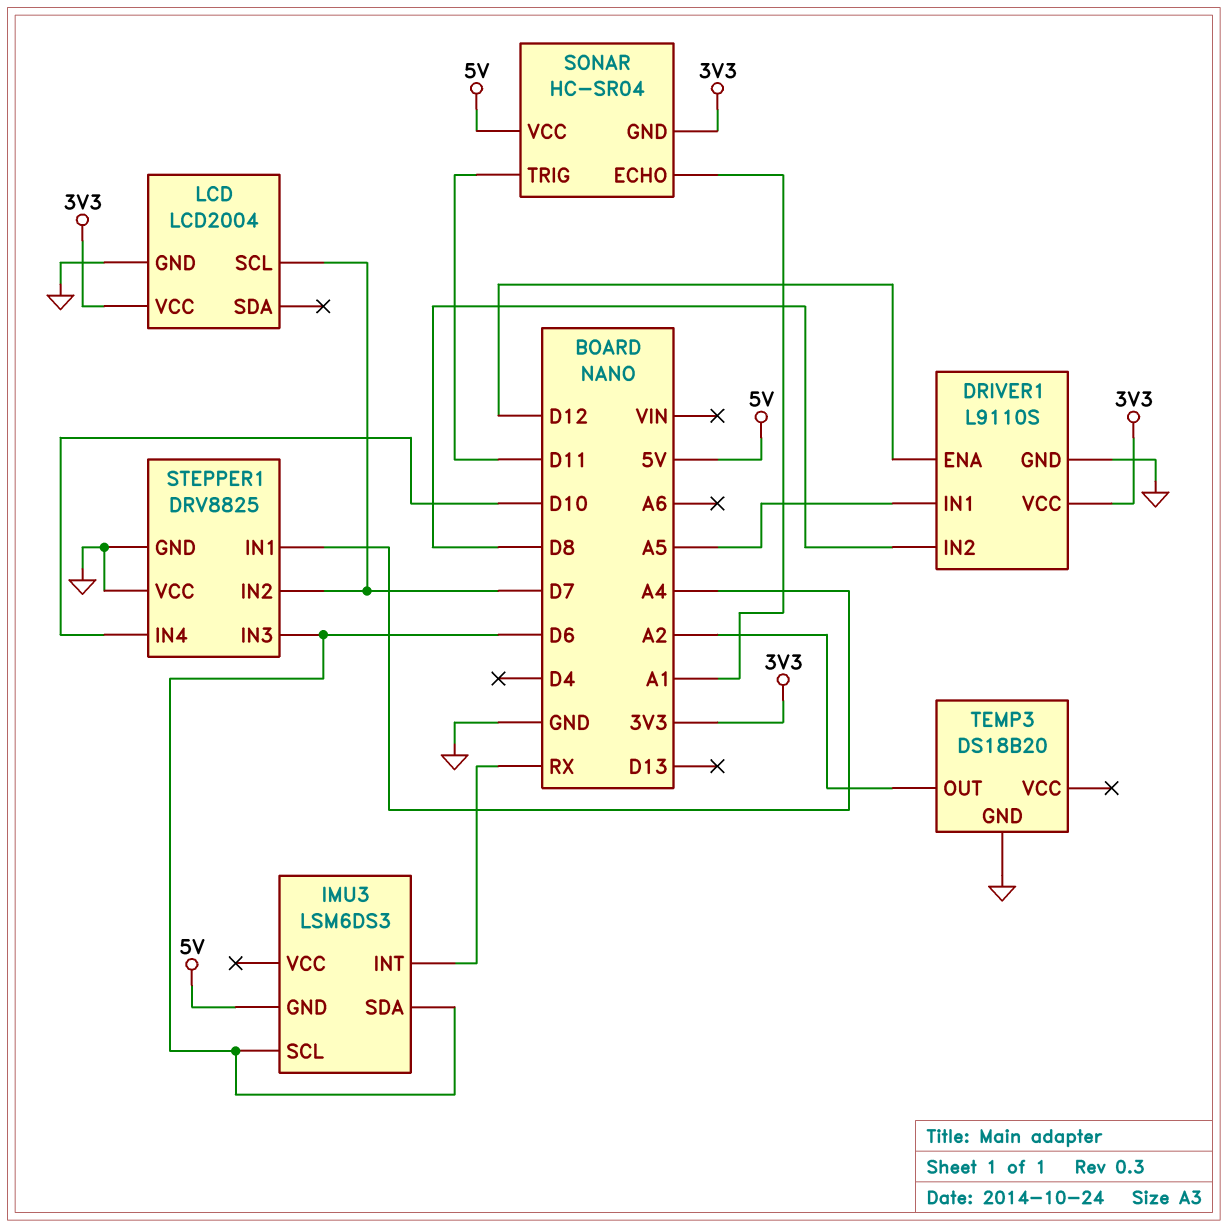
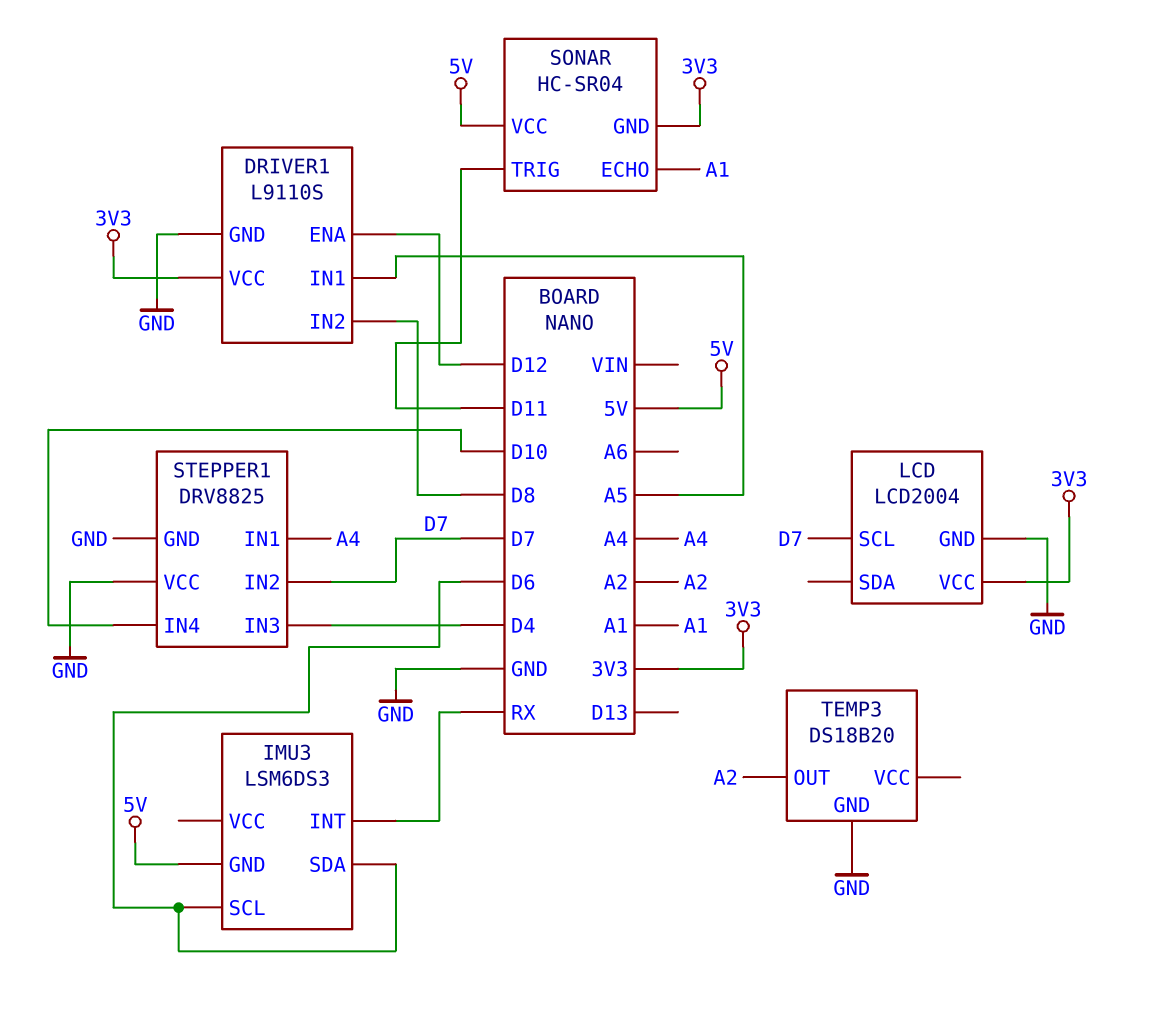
STEPPER1 pin IN3: D6 -> D4

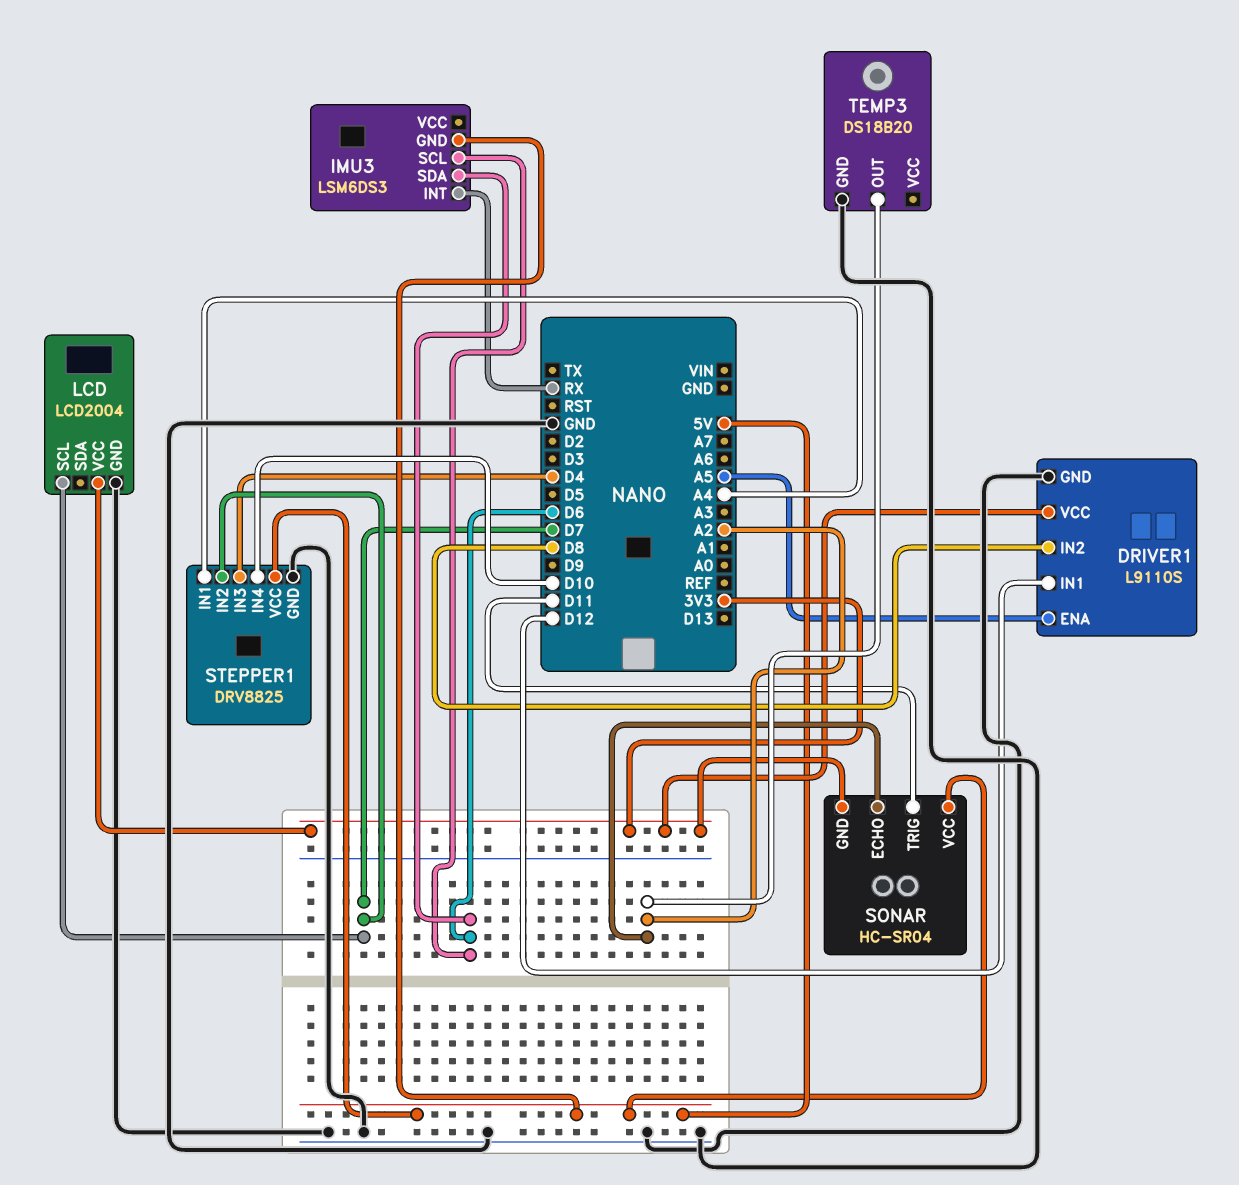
DRIVER1 pin ENA: D12 -> A5
DRIVER1 pin IN1: A5 -> D12
SONAR pin ECHO: A1 -> A2
STEPPER1 pin VCC: GND -> 5V

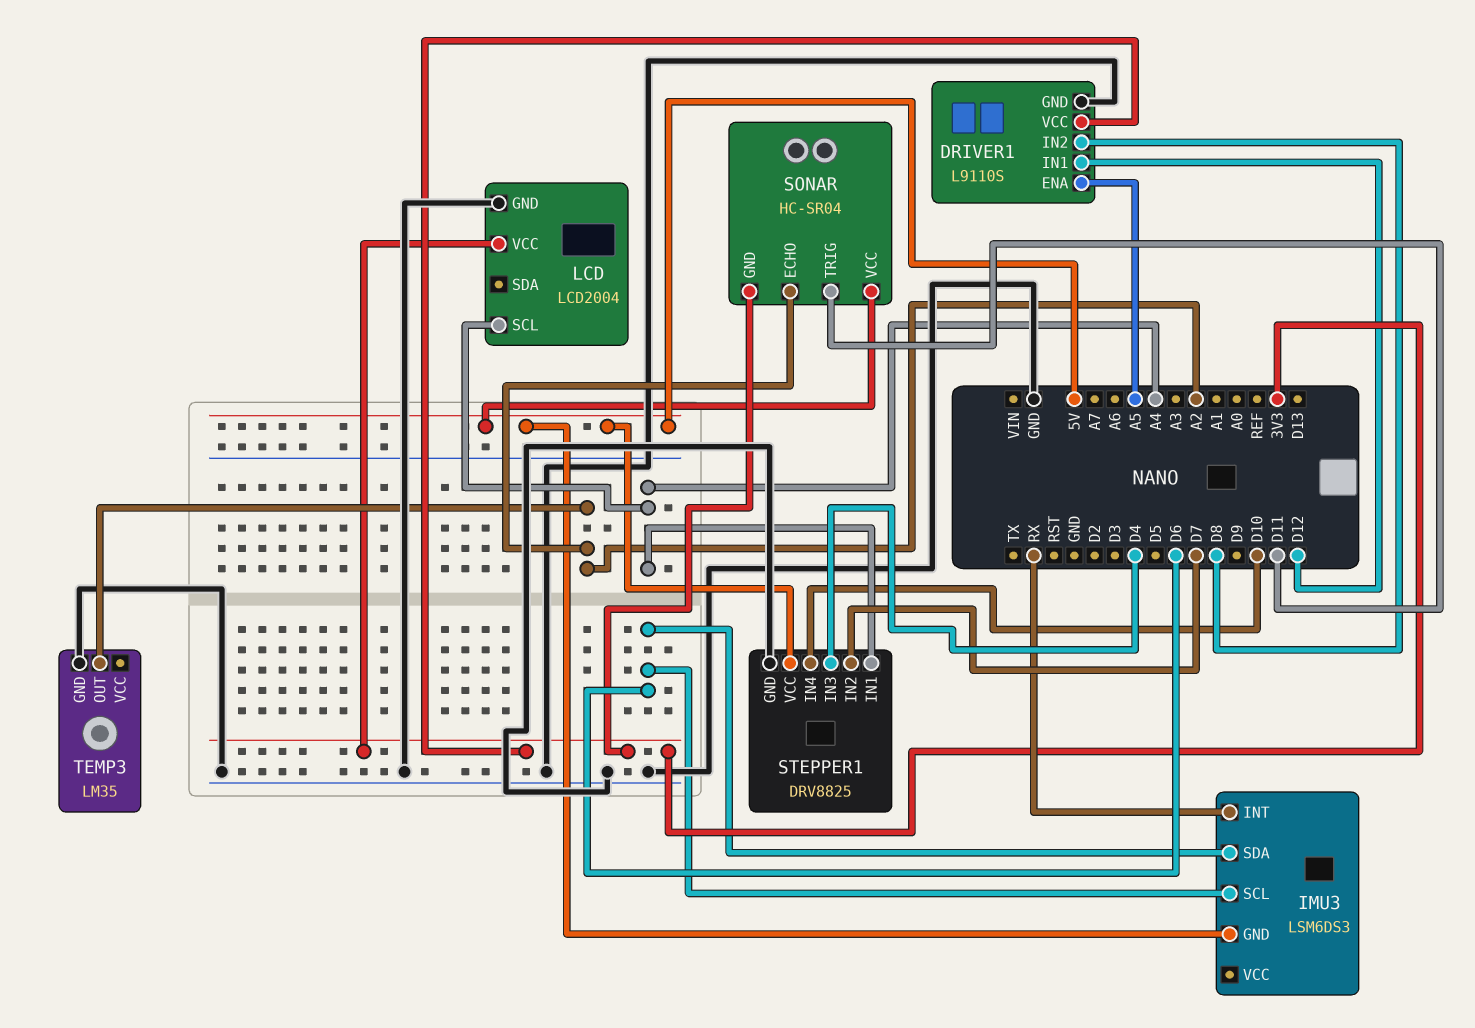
LCD pin SCL: D7 -> A4
TEMP3: DS18B20 -> LM35

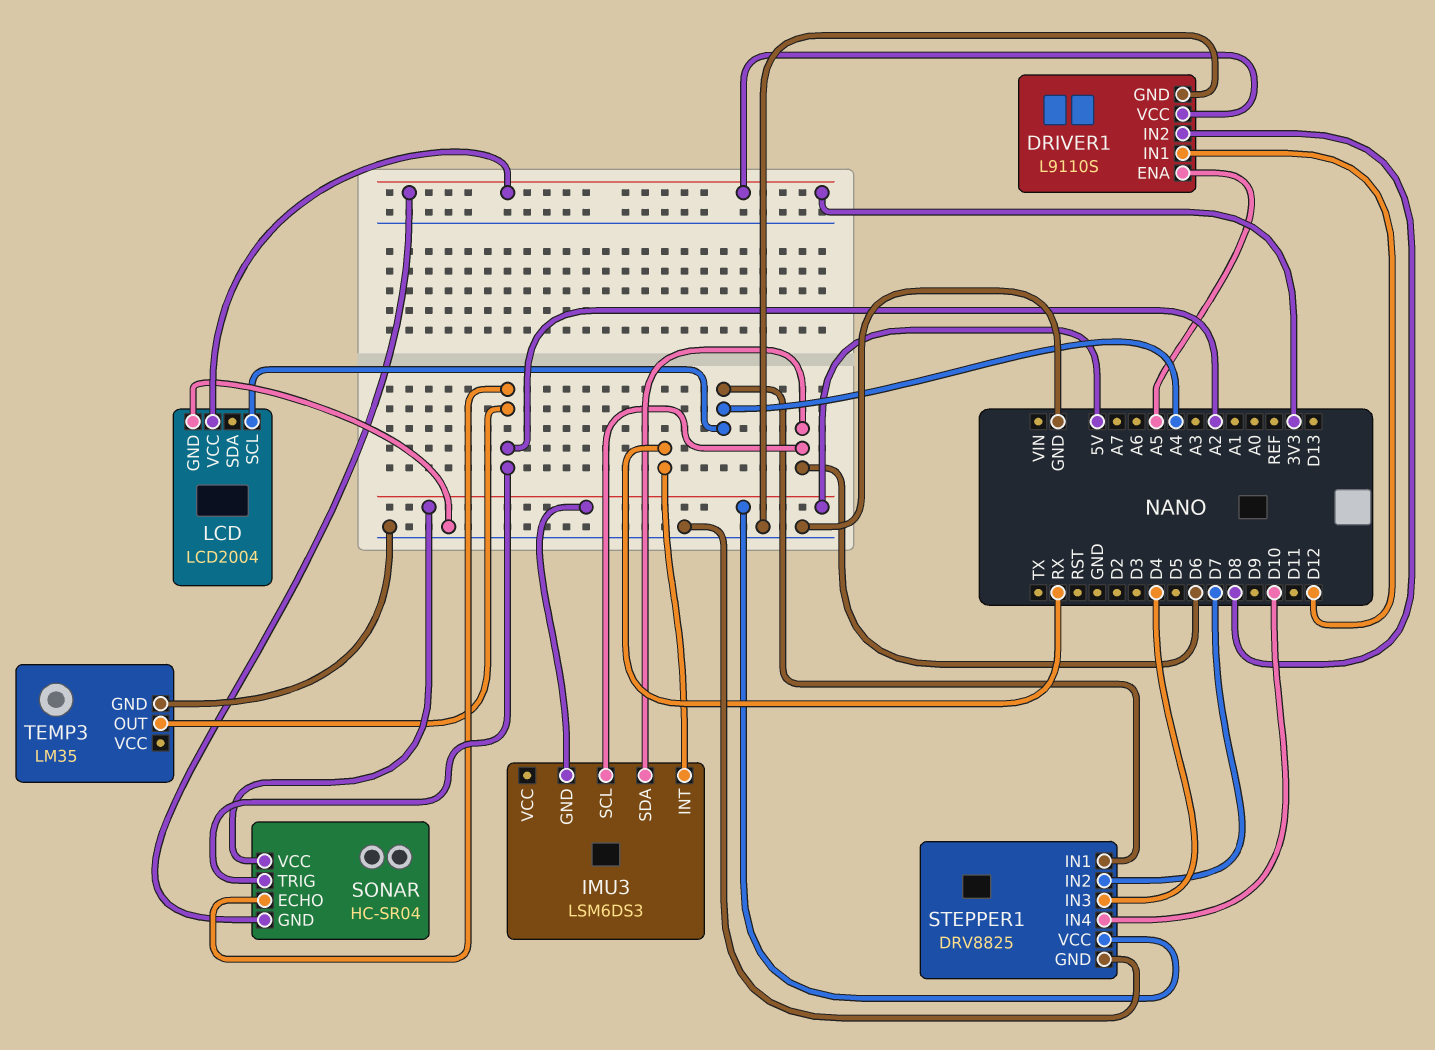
SONAR pin TRIG: D11 -> A2

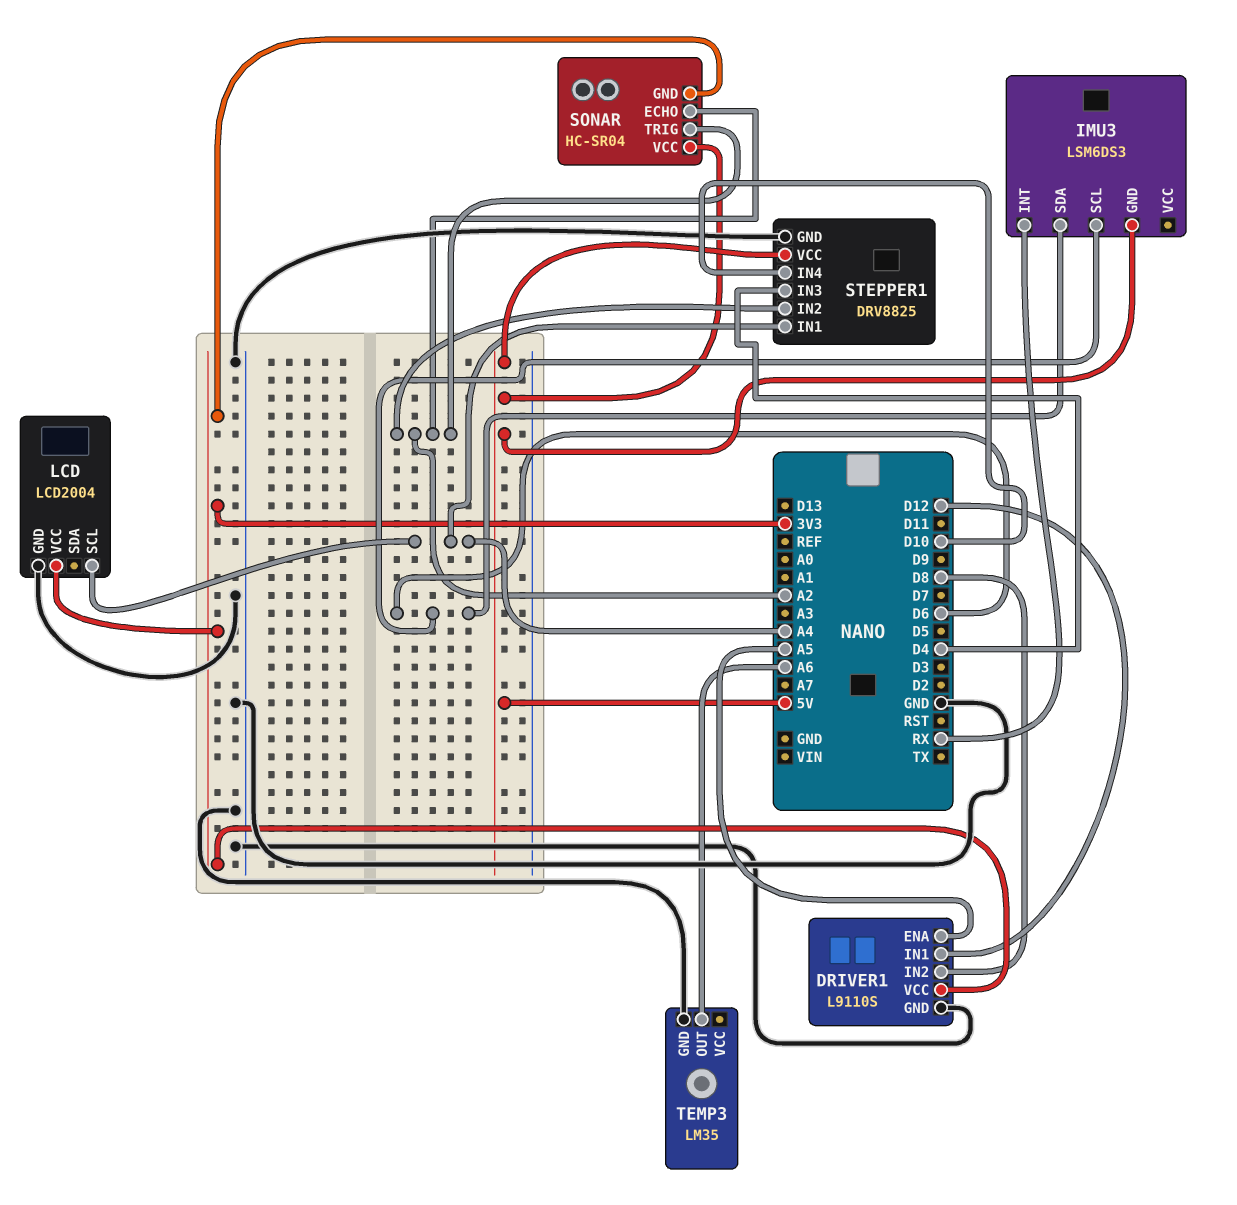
STEPPER1 pin IN2: D7 -> A2
TEMP3 pin OUT: A2 -> A6

